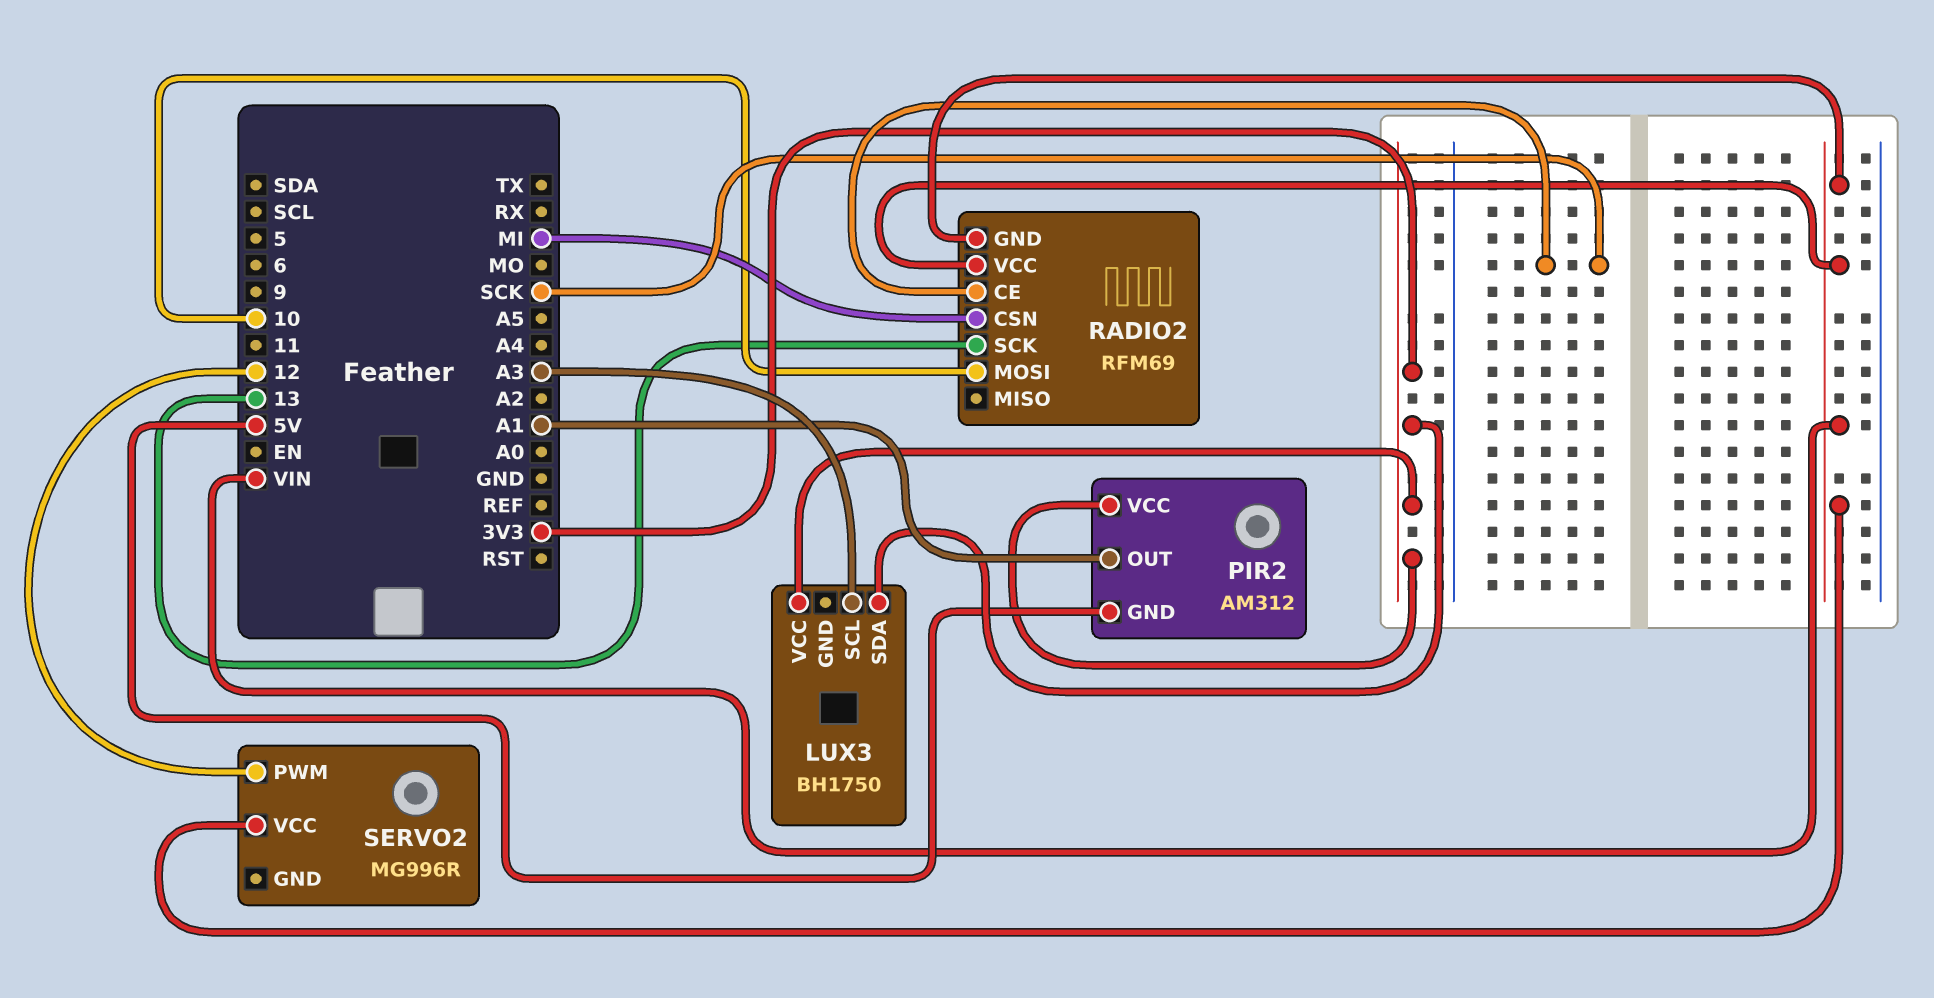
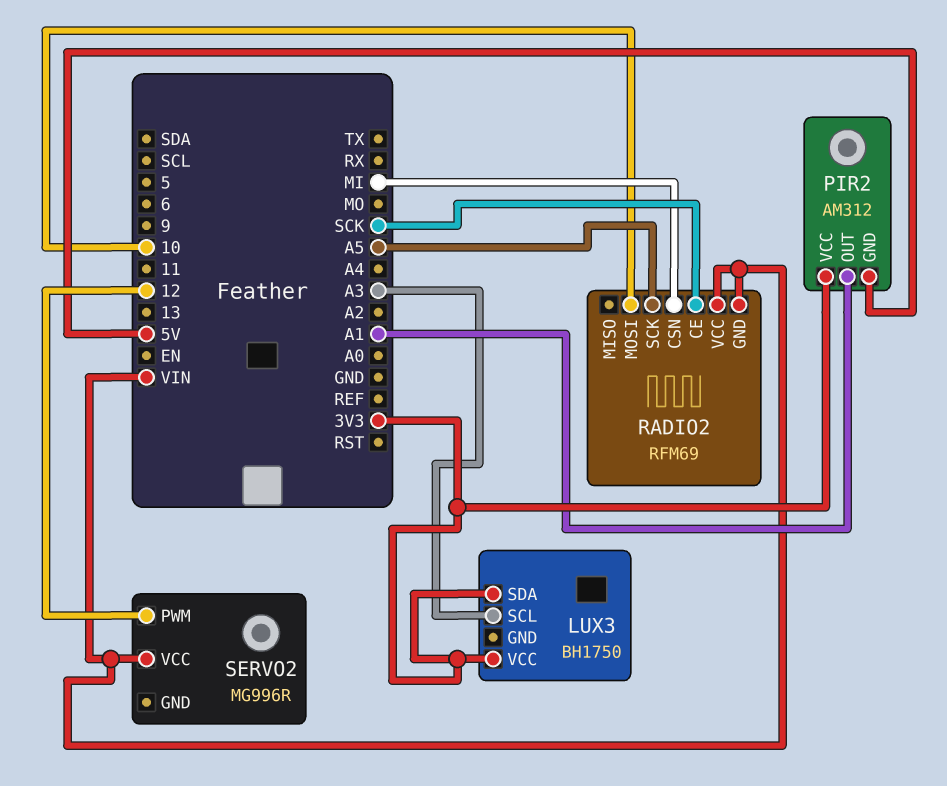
RADIO2 pin SCK: 13 -> A5

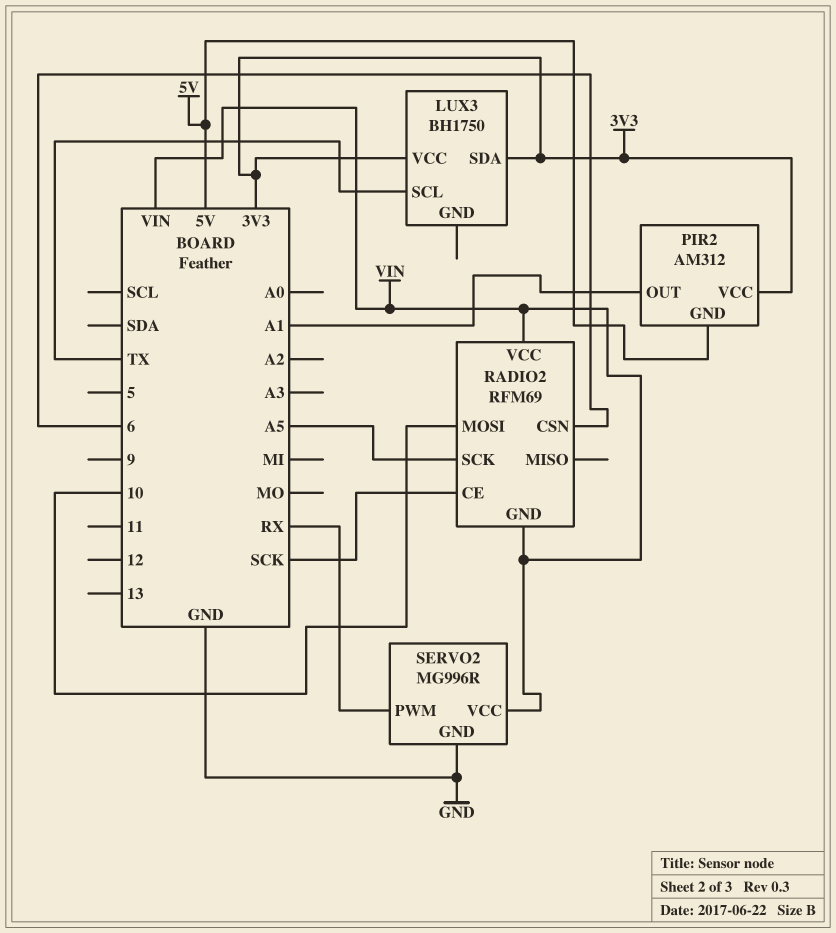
LUX3 pin SCL: A3 -> TX
RADIO2 pin CSN: MI -> 6
SERVO2 pin GND: none -> GND
SERVO2 pin PWM: 12 -> RX

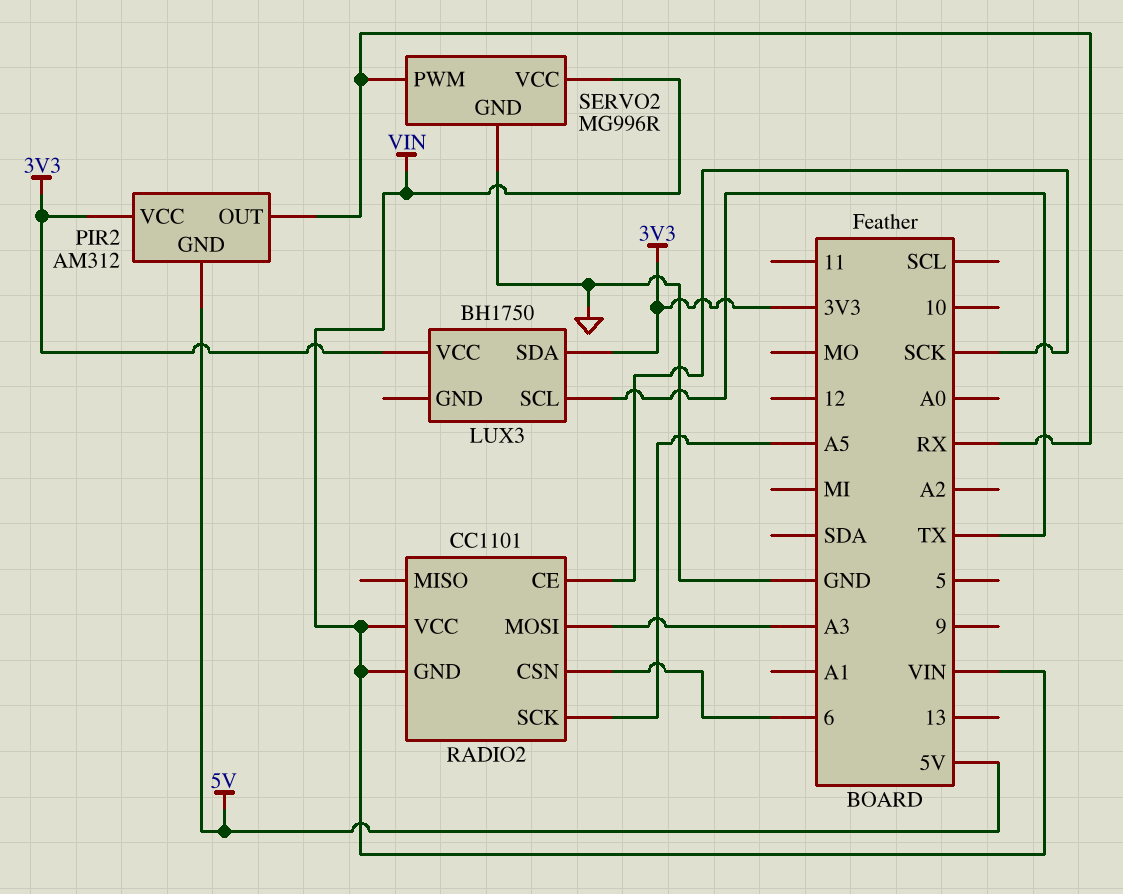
PIR2 pin OUT: A1 -> RX
RADIO2: RFM69 -> CC1101
RADIO2 pin MOSI: 10 -> A3

